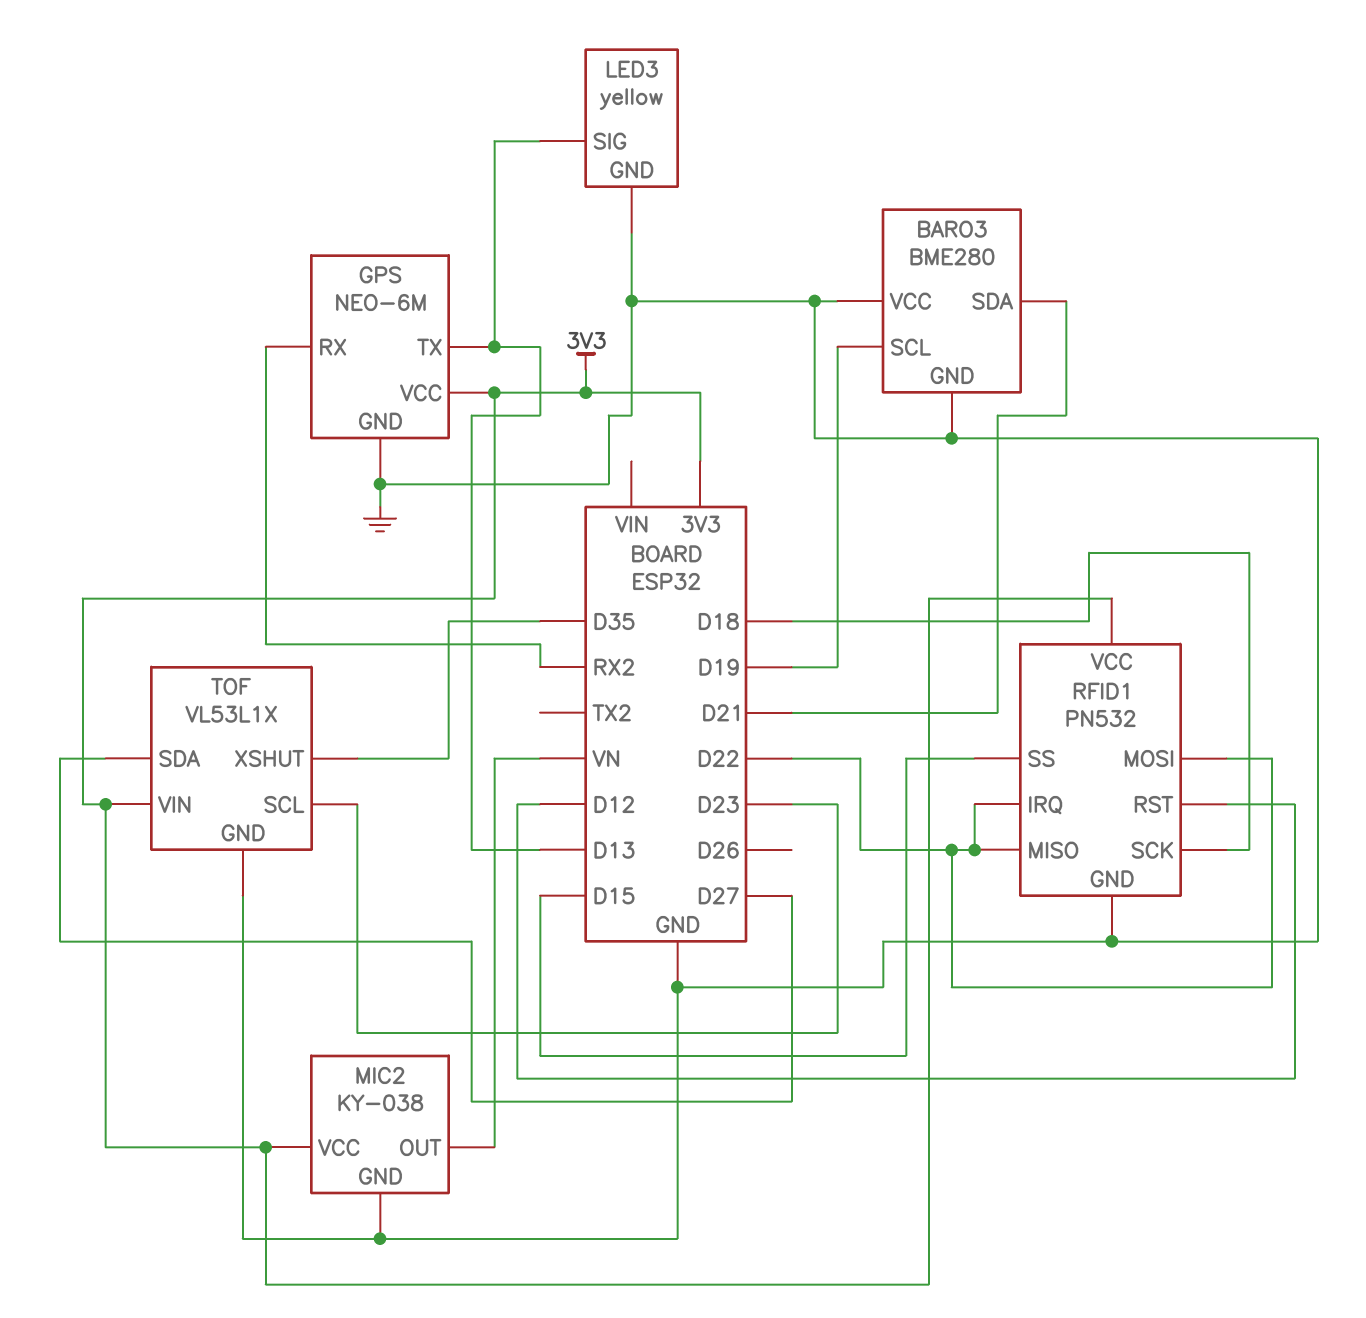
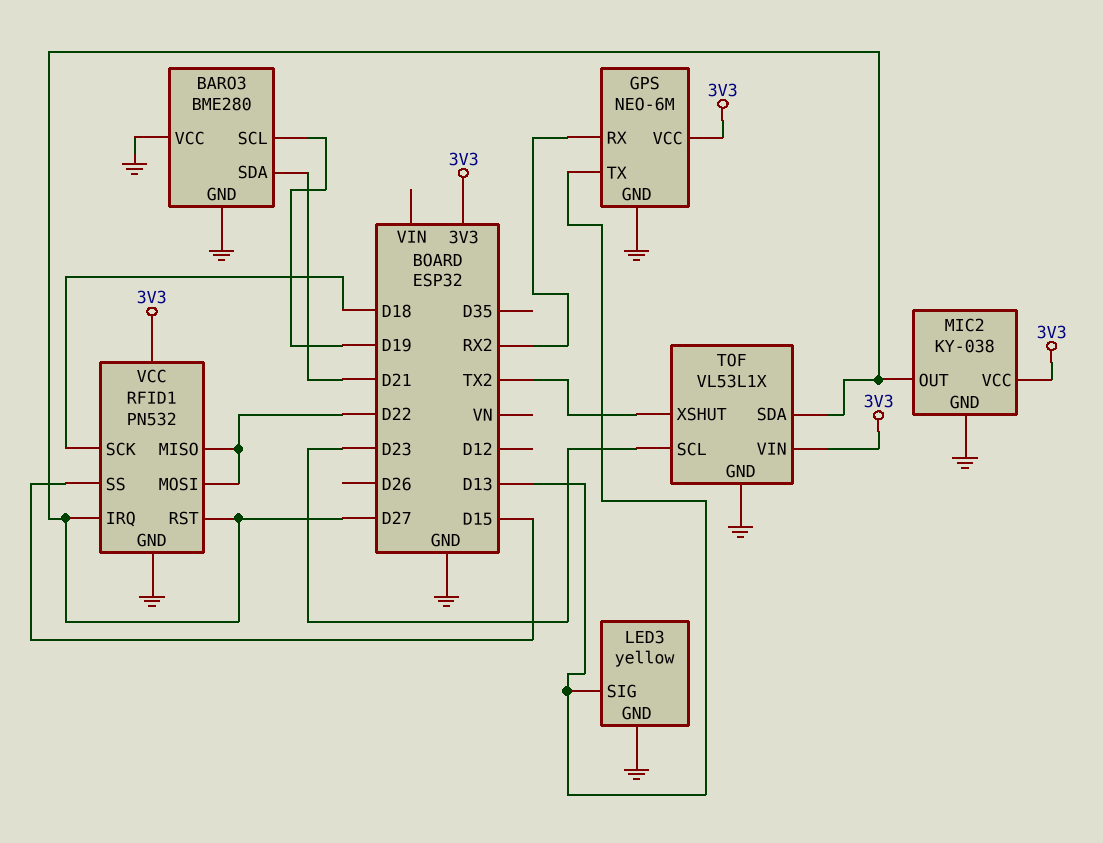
MIC2 pin OUT: VN -> D27
RFID1 pin IRQ: D22 -> D27
RFID1 pin RST: D12 -> D27
TOF pin XSHUT: D35 -> TX2

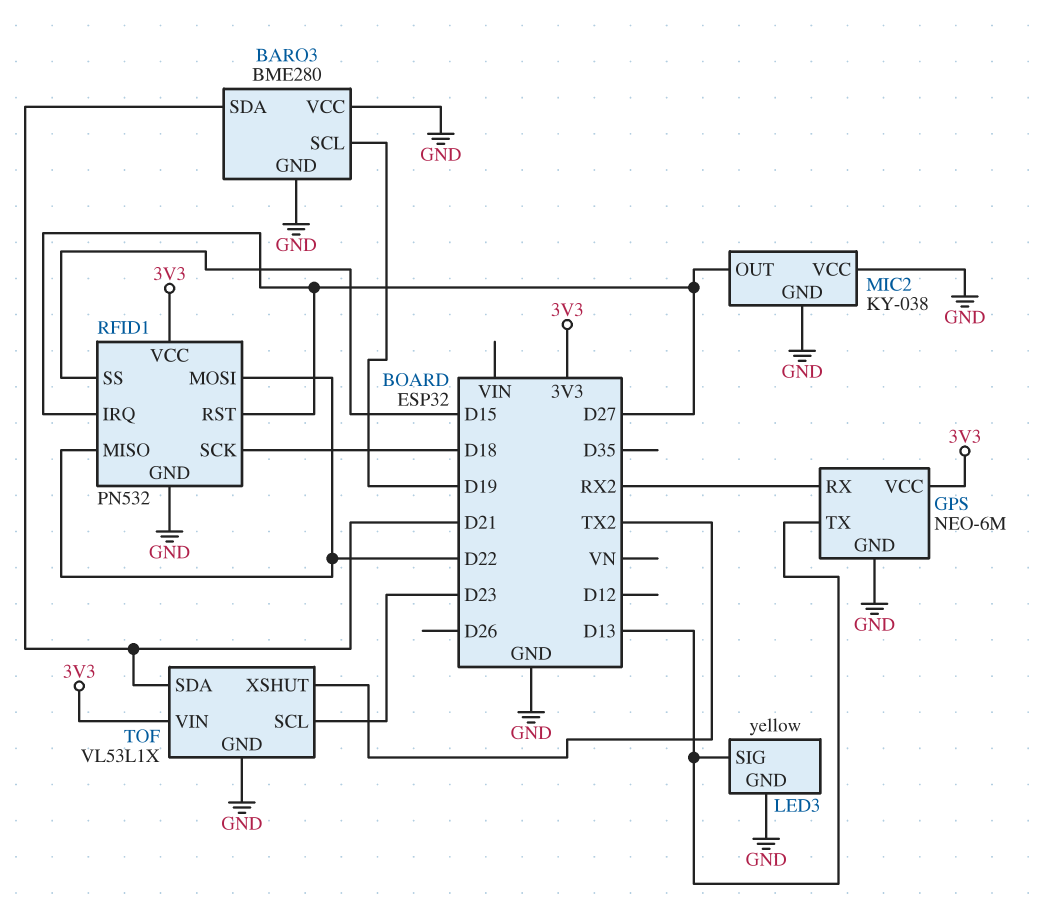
MIC2 pin VCC: 3V3 -> GND
TOF pin SDA: D27 -> D21

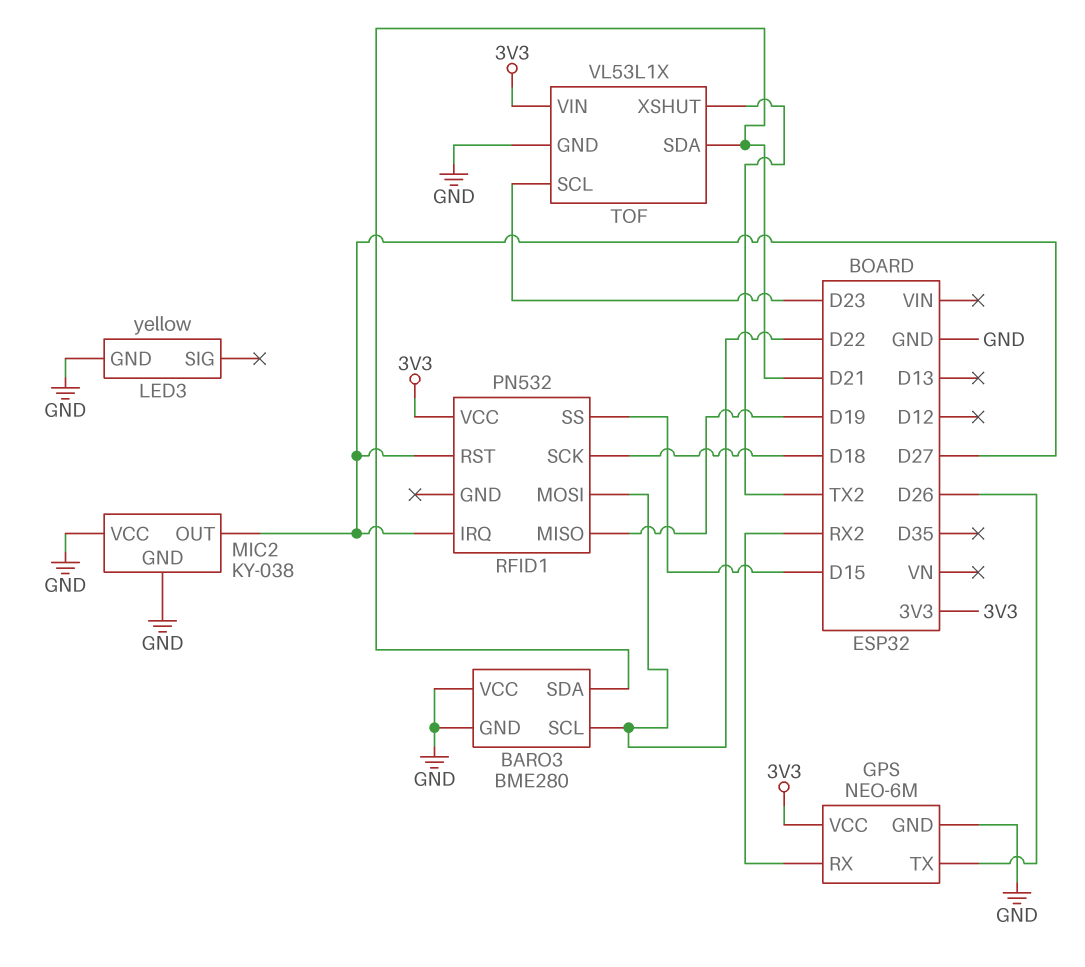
BARO3 pin SCL: D19 -> D22
GPS pin TX: D13 -> D26
LED3 pin SIG: D13 -> none
RFID1 pin GND: GND -> none
RFID1 pin MISO: D22 -> D19

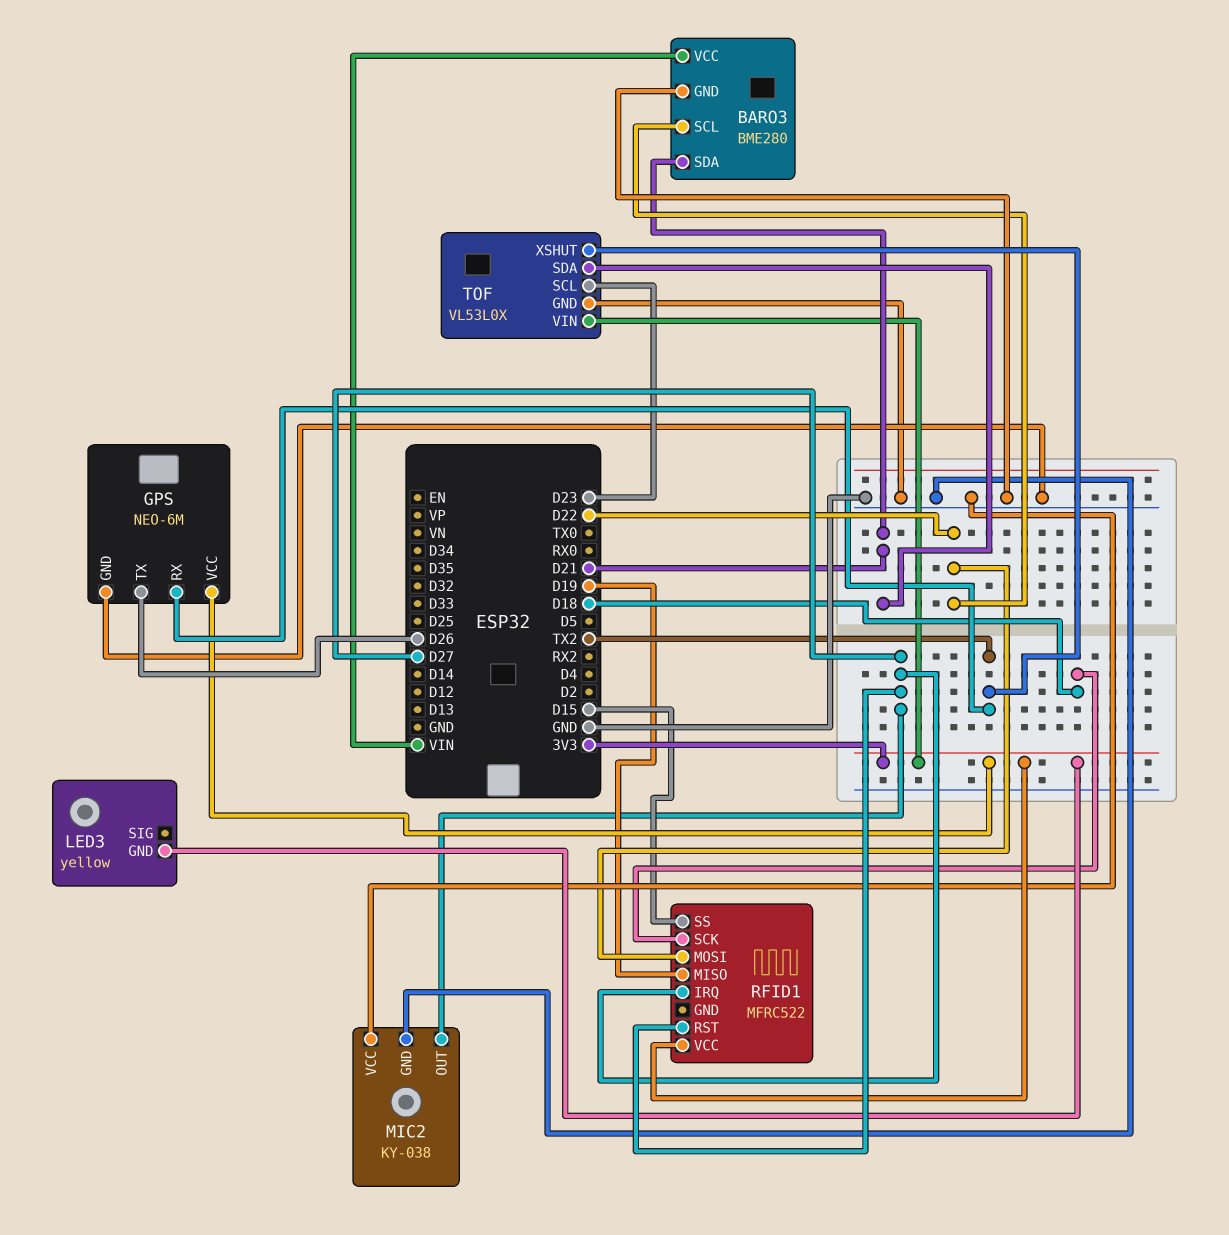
BARO3 pin VCC: GND -> VIN
GPS pin RX: RX2 -> TX2
LED3 pin GND: GND -> 3V3
RFID1: PN532 -> MFRC522
TOF: VL53L1X -> VL53L0X

